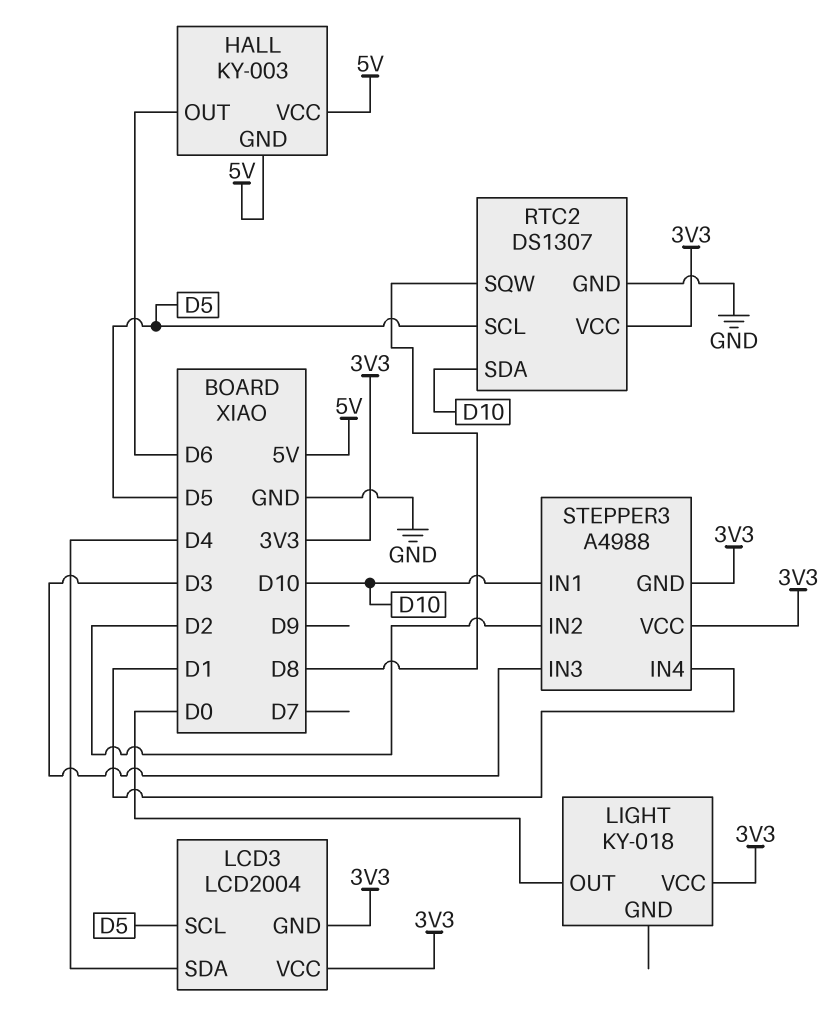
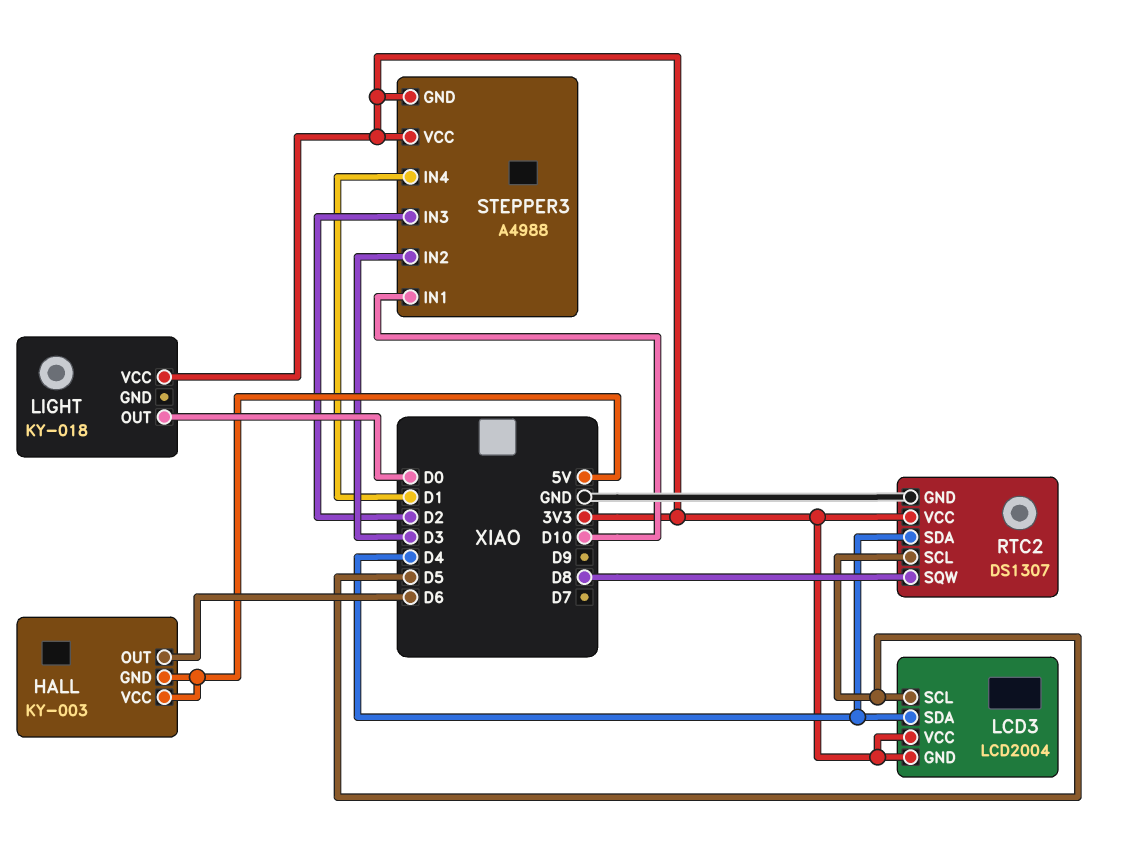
RTC2 pin SDA: D10 -> D4
STEPPER3 pin IN2: D2 -> D3
STEPPER3 pin IN3: D3 -> D2

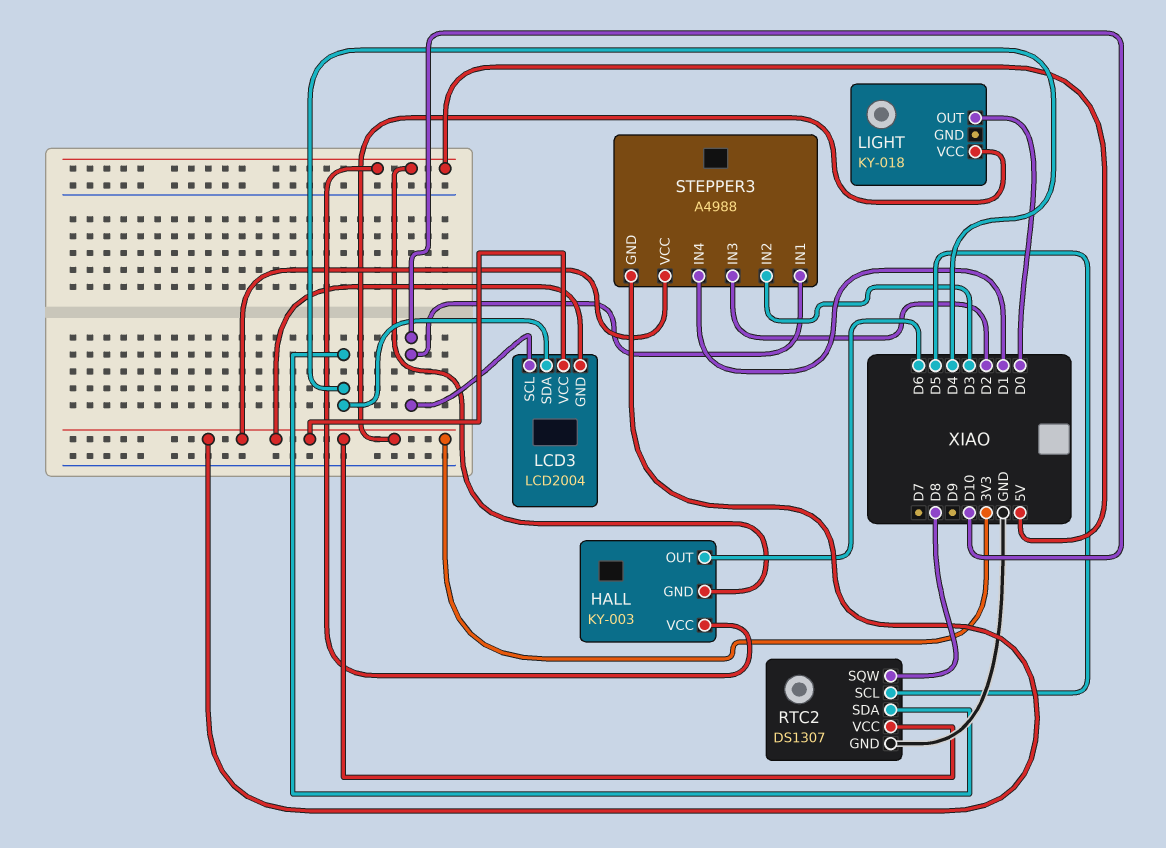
LCD3 pin SCL: D5 -> D10

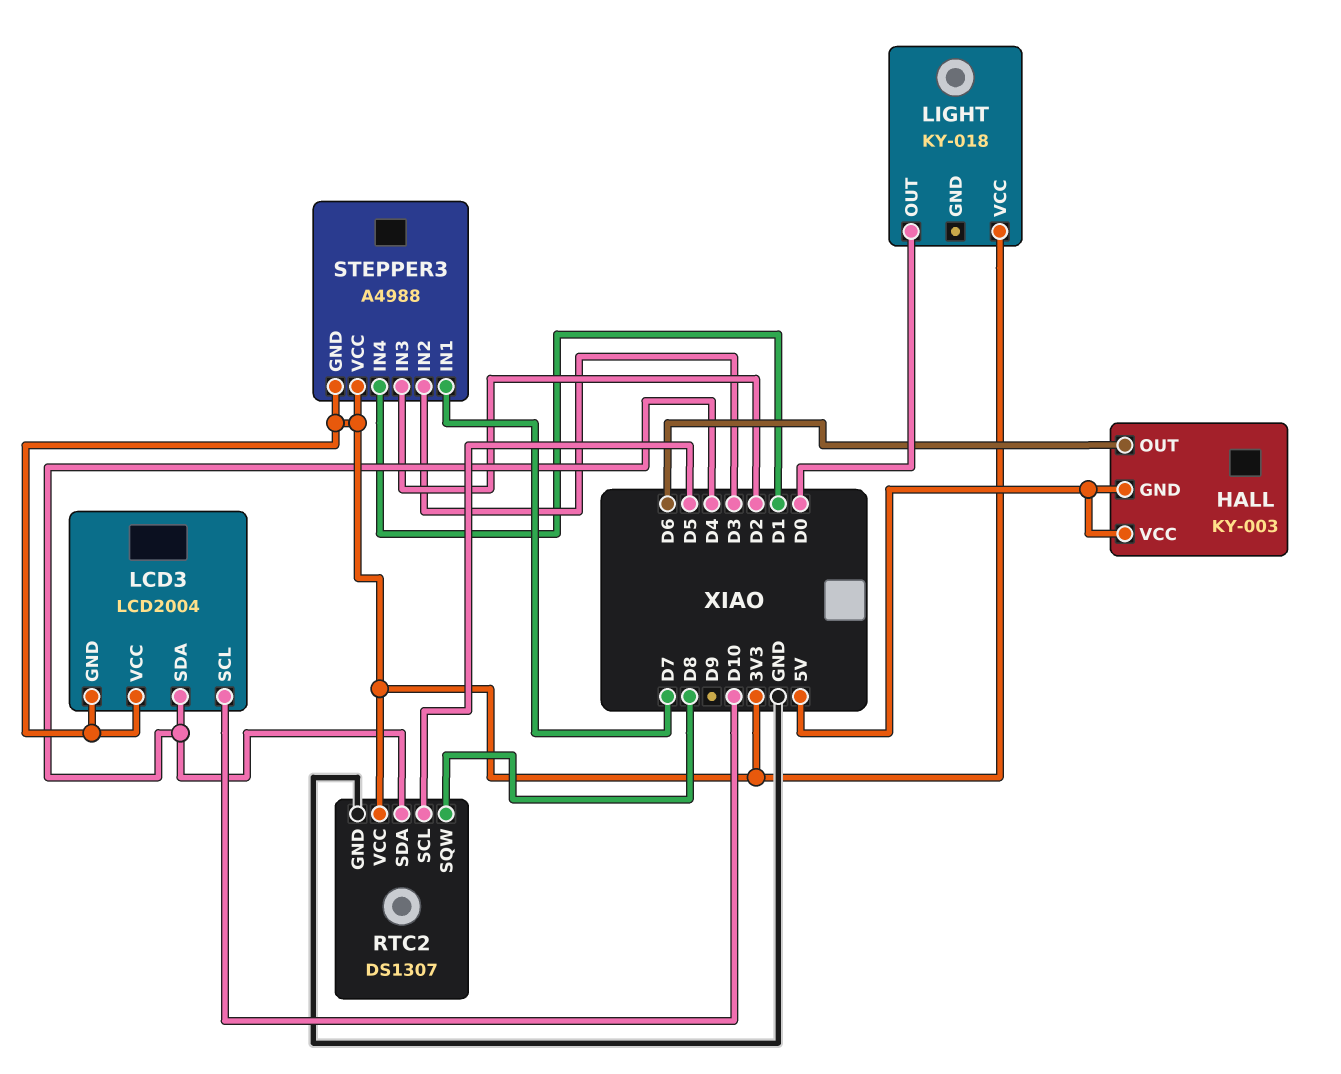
STEPPER3 pin IN1: D10 -> D7

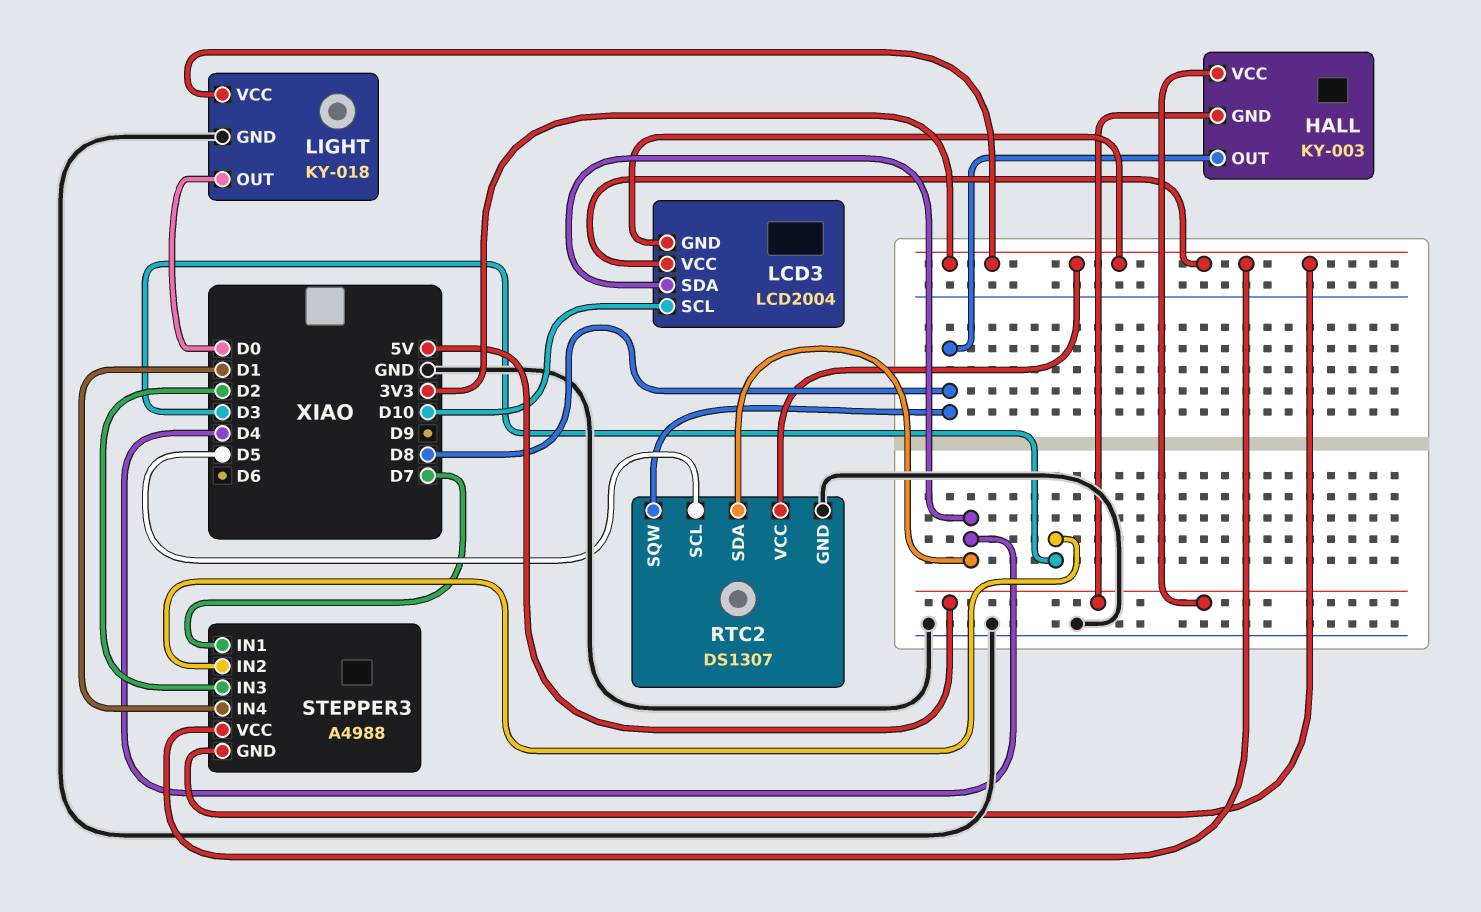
HALL pin OUT: D6 -> D8
LIGHT pin GND: none -> GND

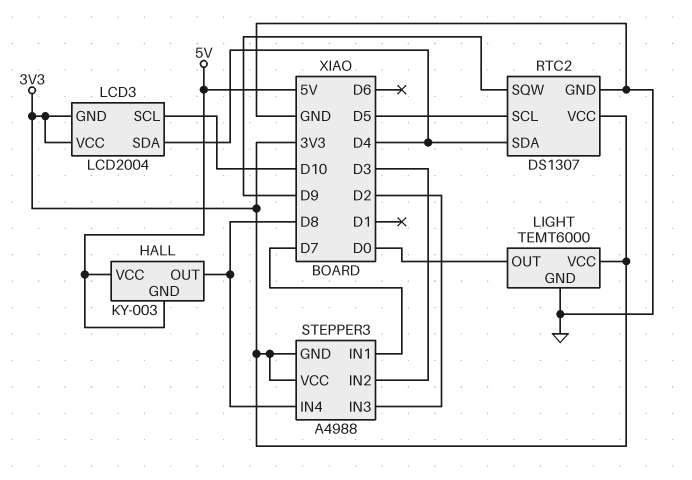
LIGHT: KY-018 -> TEMT6000
RTC2 pin SQW: D8 -> D9
STEPPER3 pin IN4: D1 -> D8

